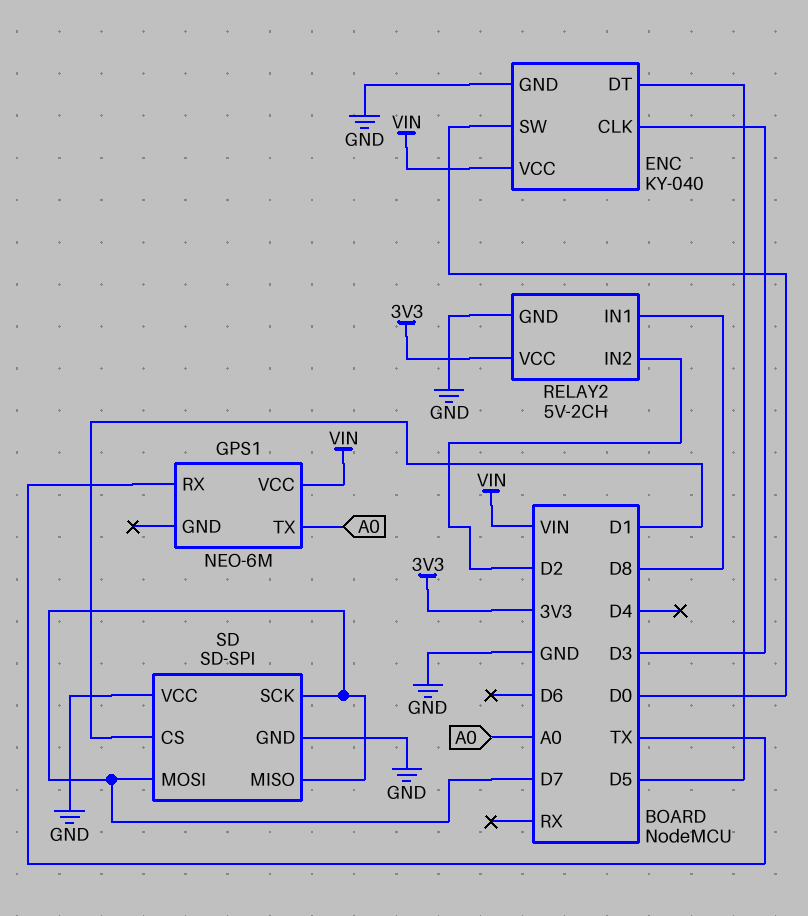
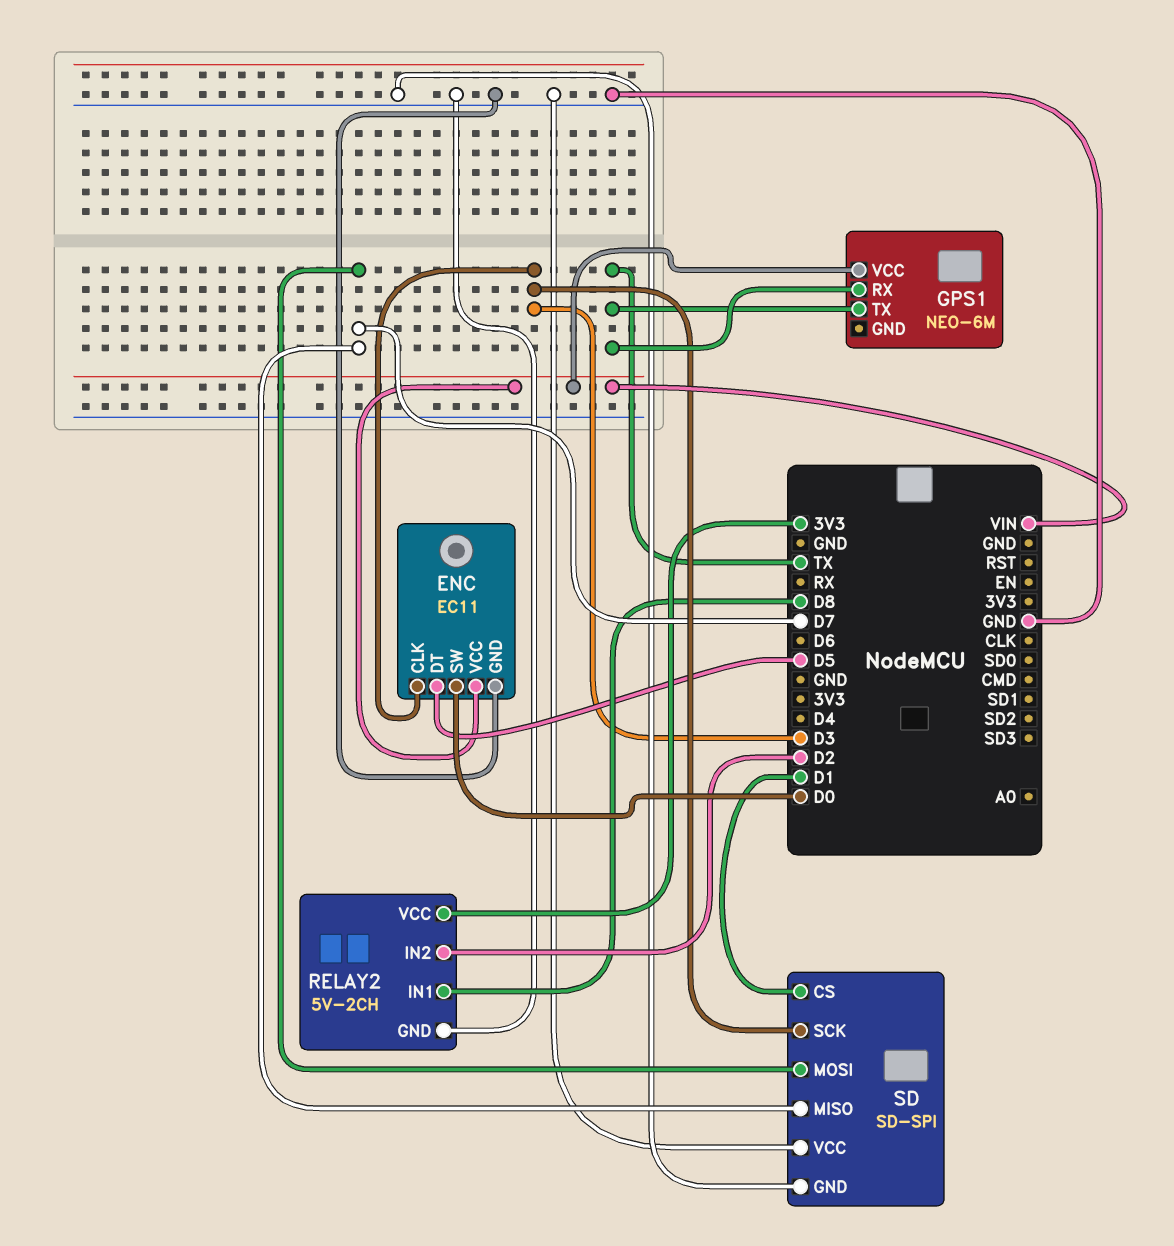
ENC: KY-040 -> EC11
GPS1 pin TX: A0 -> TX
SD pin SCK: D7 -> D3

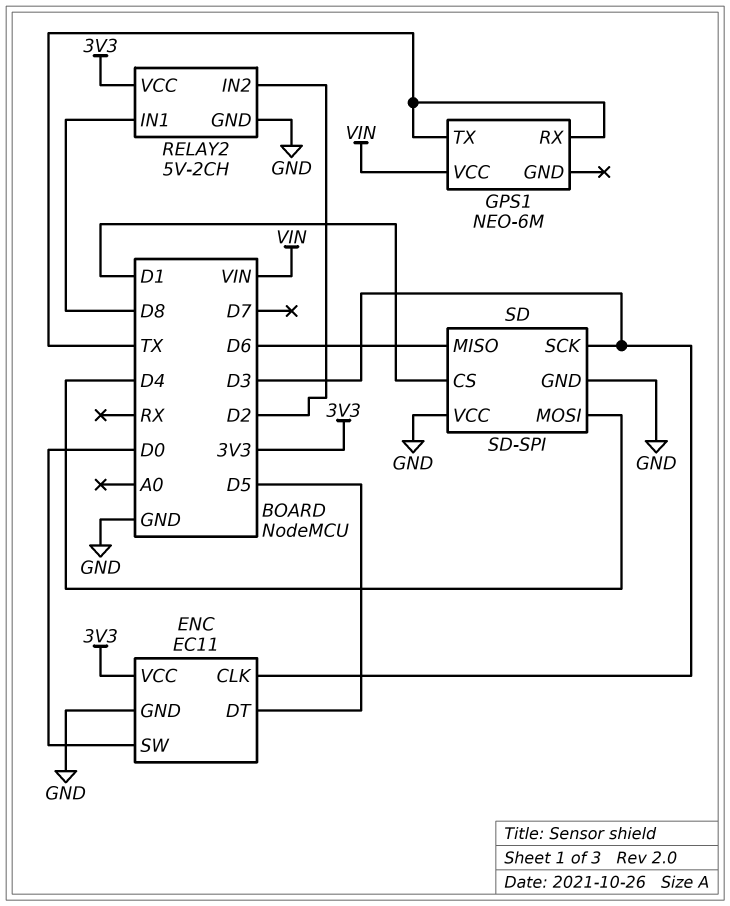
ENC pin VCC: VIN -> 3V3
SD pin MISO: D7 -> D6
SD pin MOSI: D7 -> D4

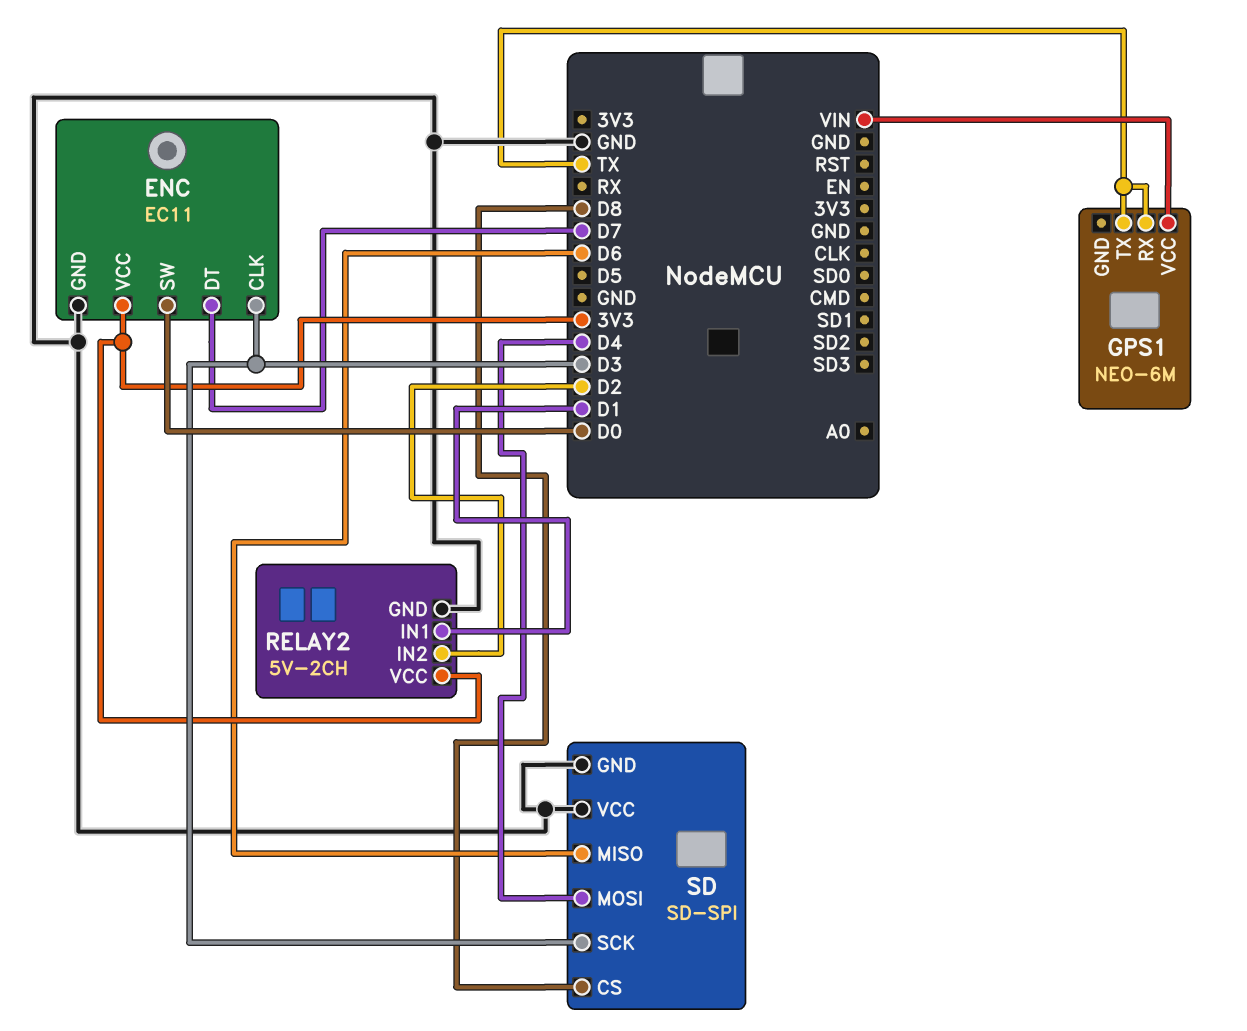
ENC pin DT: D5 -> D7
RELAY2 pin IN1: D8 -> D1
SD pin CS: D1 -> D8

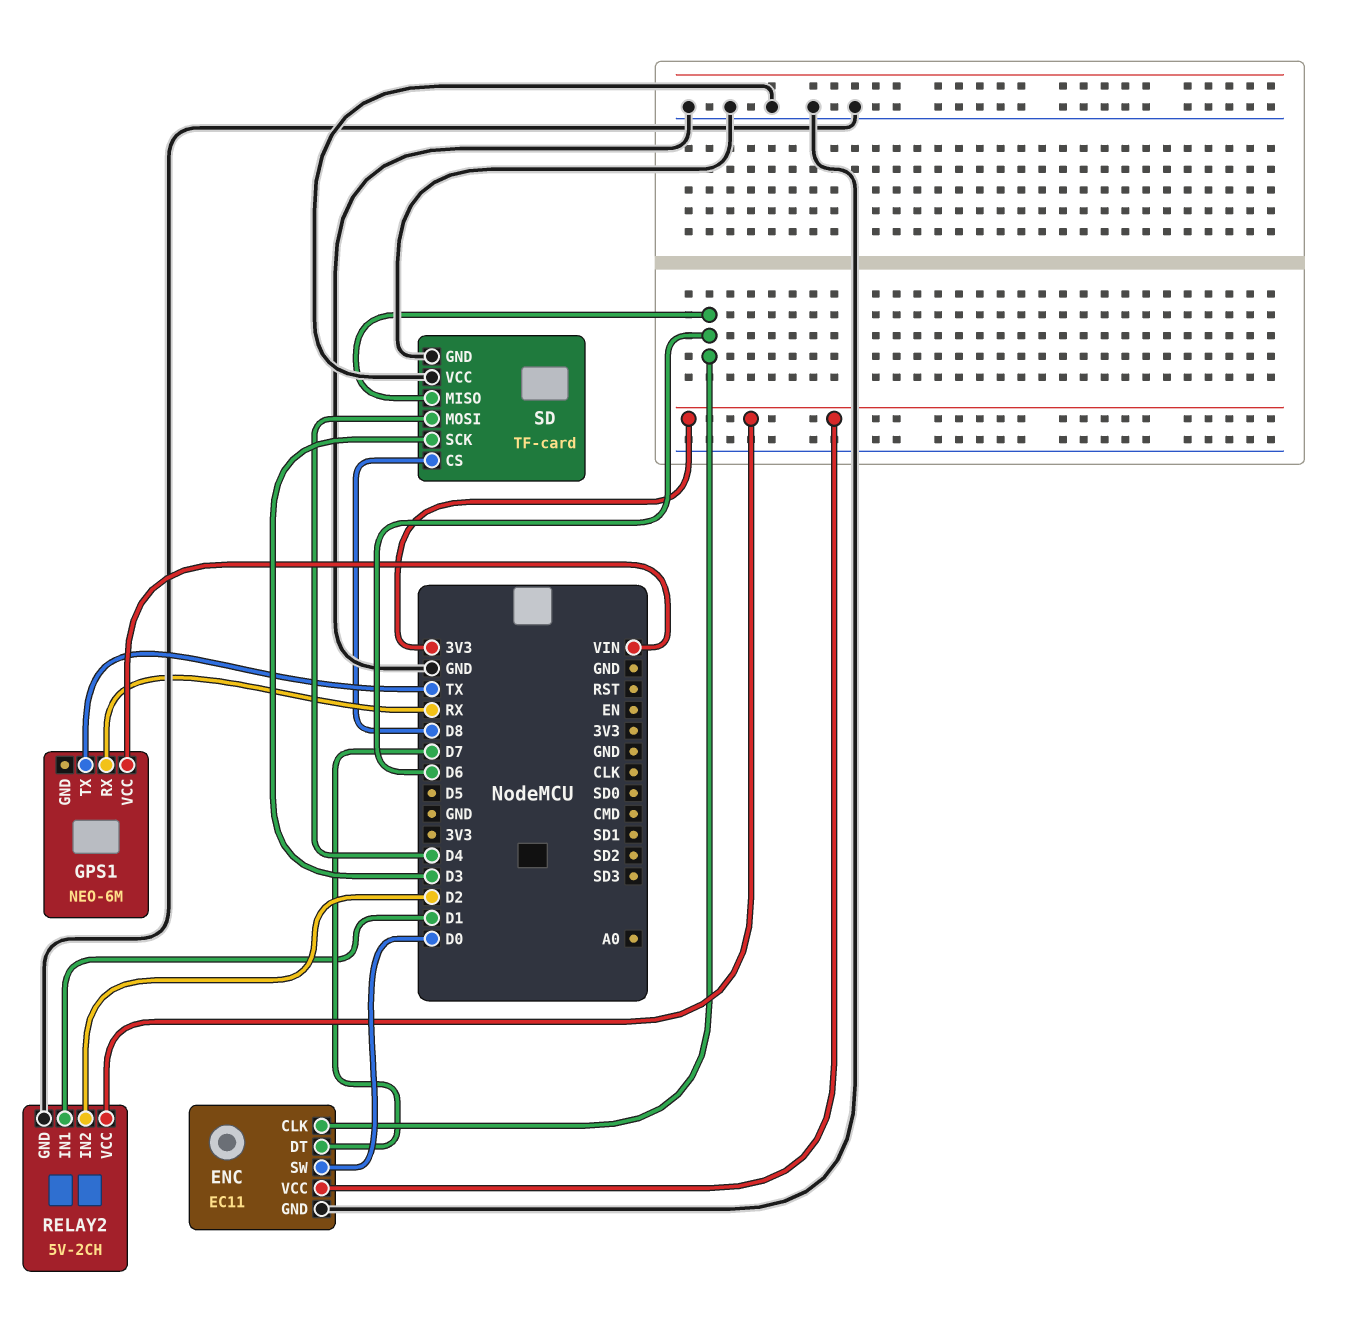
ENC pin CLK: D3 -> D6
GPS1 pin RX: TX -> RX
SD: SD-SPI -> TF-card

